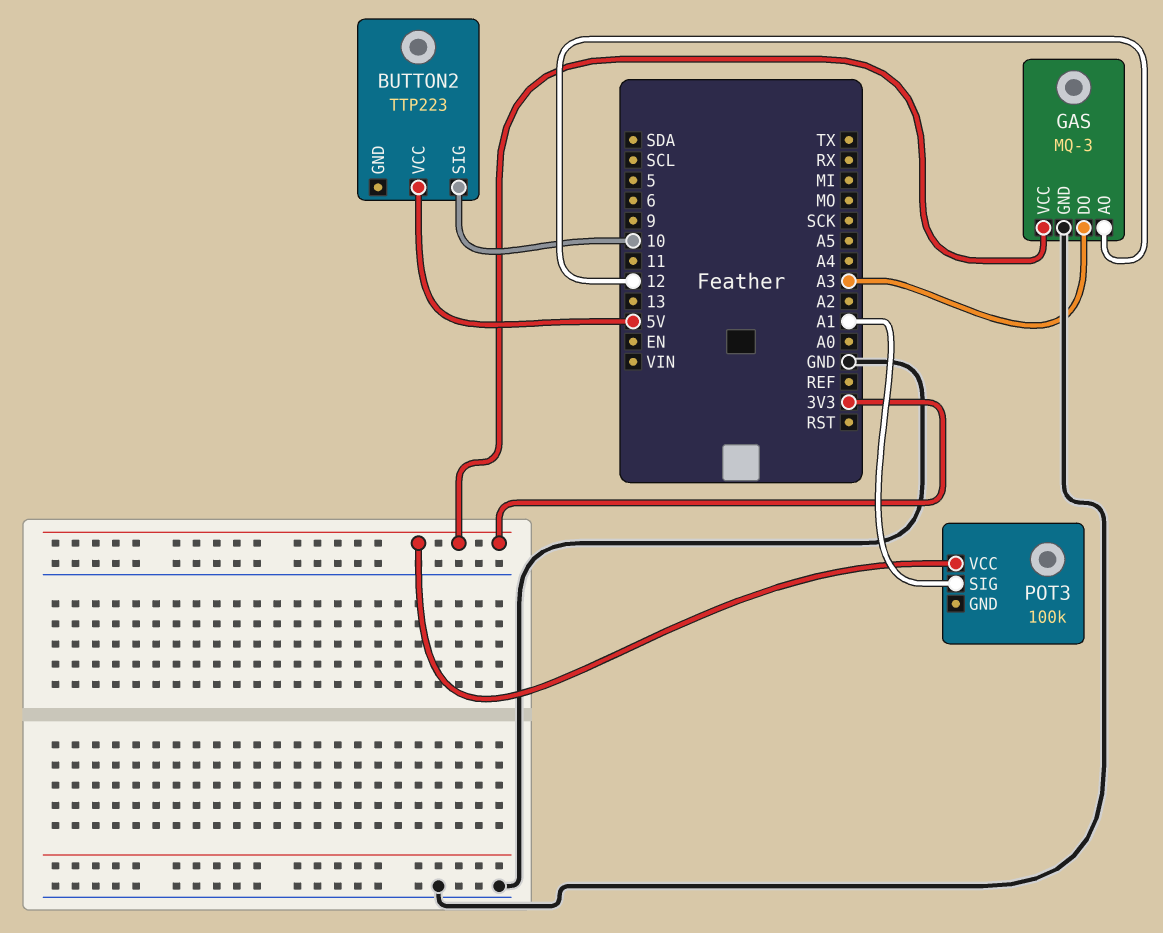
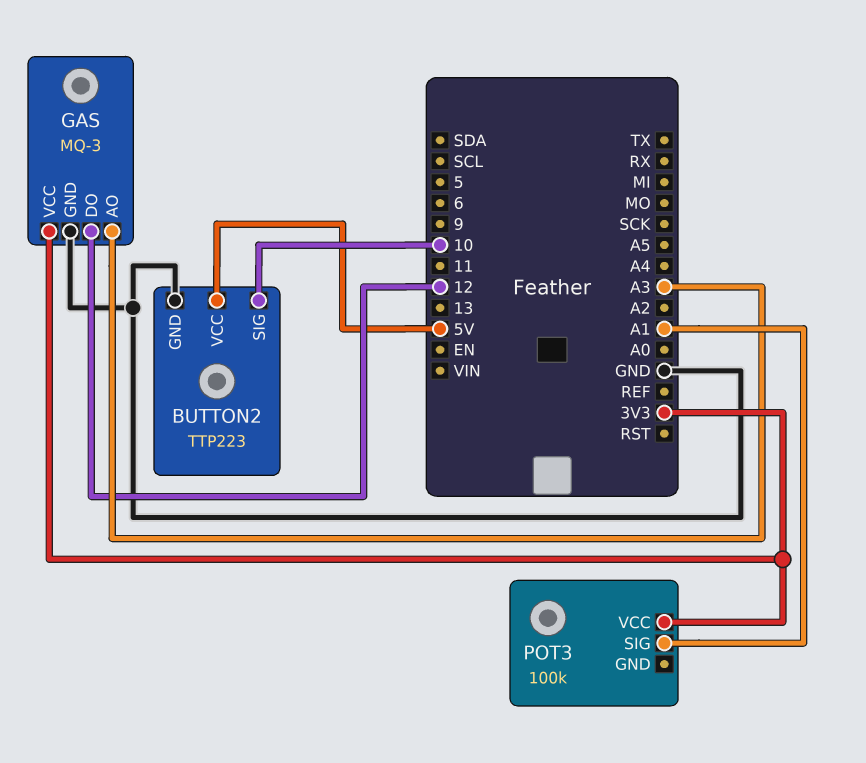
BUTTON2 pin GND: none -> GND
GAS pin AO: 12 -> A3
GAS pin DO: A3 -> 12

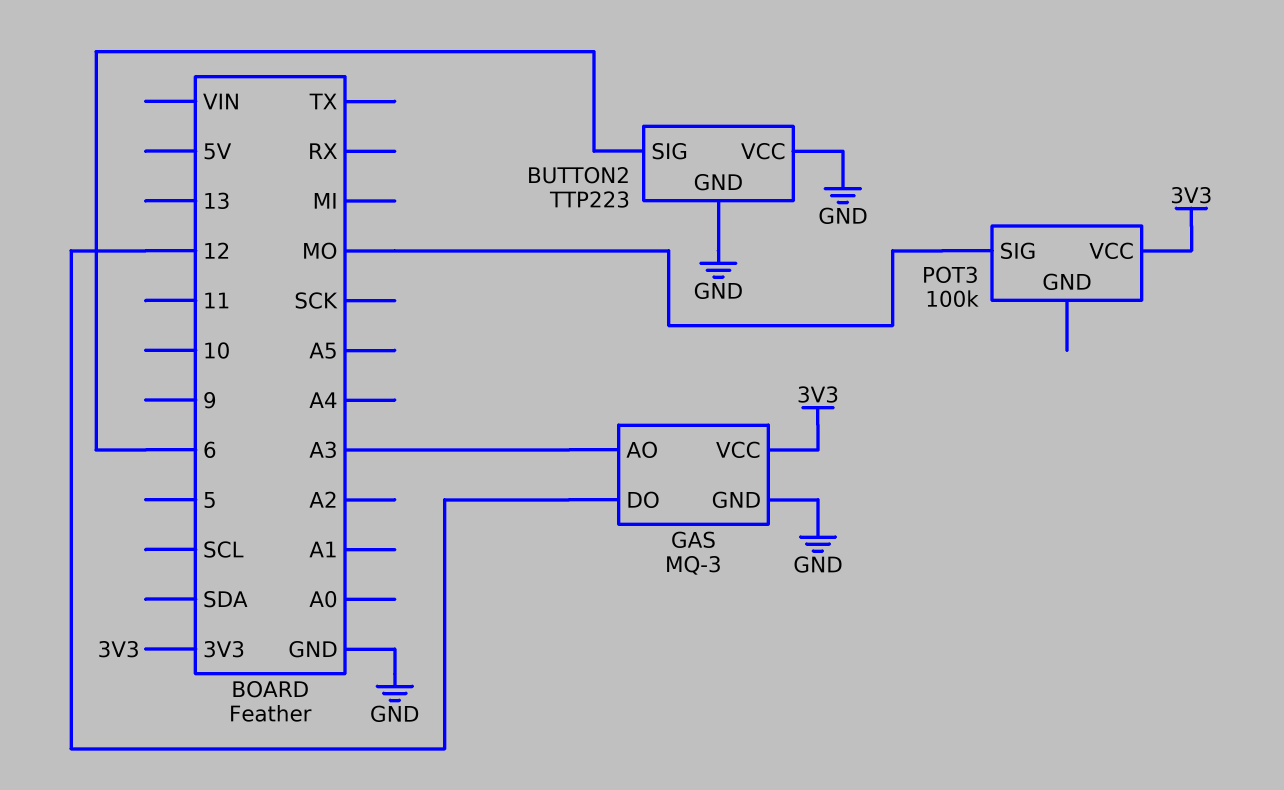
BUTTON2 pin SIG: 10 -> 6
BUTTON2 pin VCC: 5V -> GND
POT3 pin SIG: A1 -> MO

